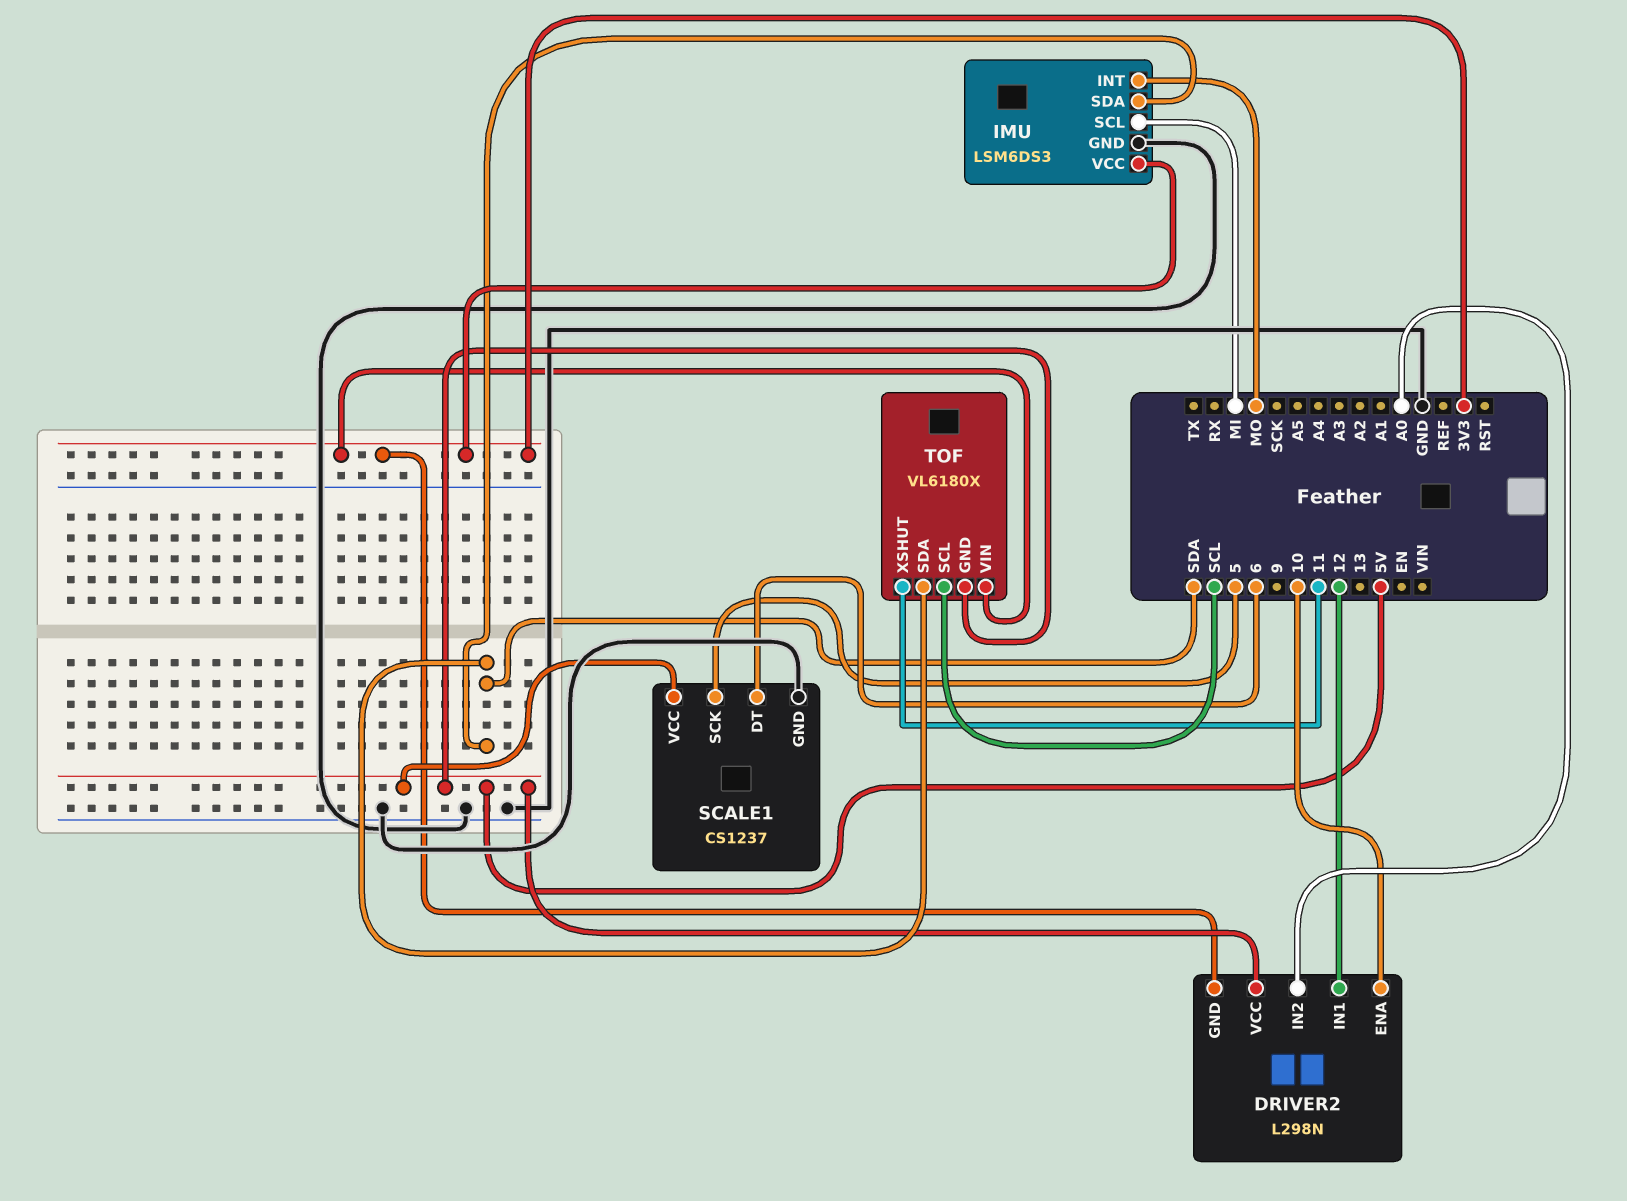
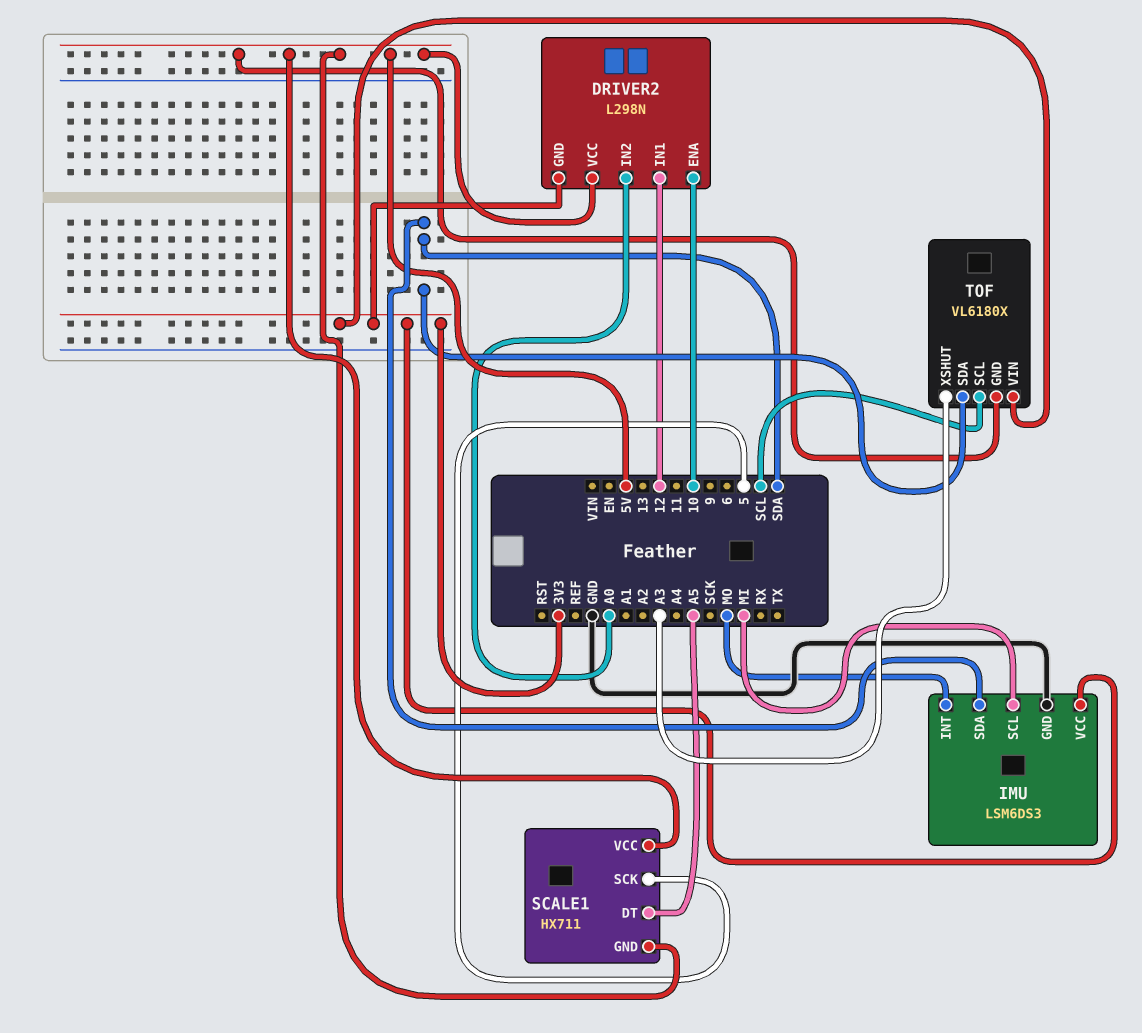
SCALE1: CS1237 -> HX711
SCALE1 pin DT: 6 -> A5
SCALE1 pin GND: GND -> 5V
TOF pin XSHUT: 11 -> A3

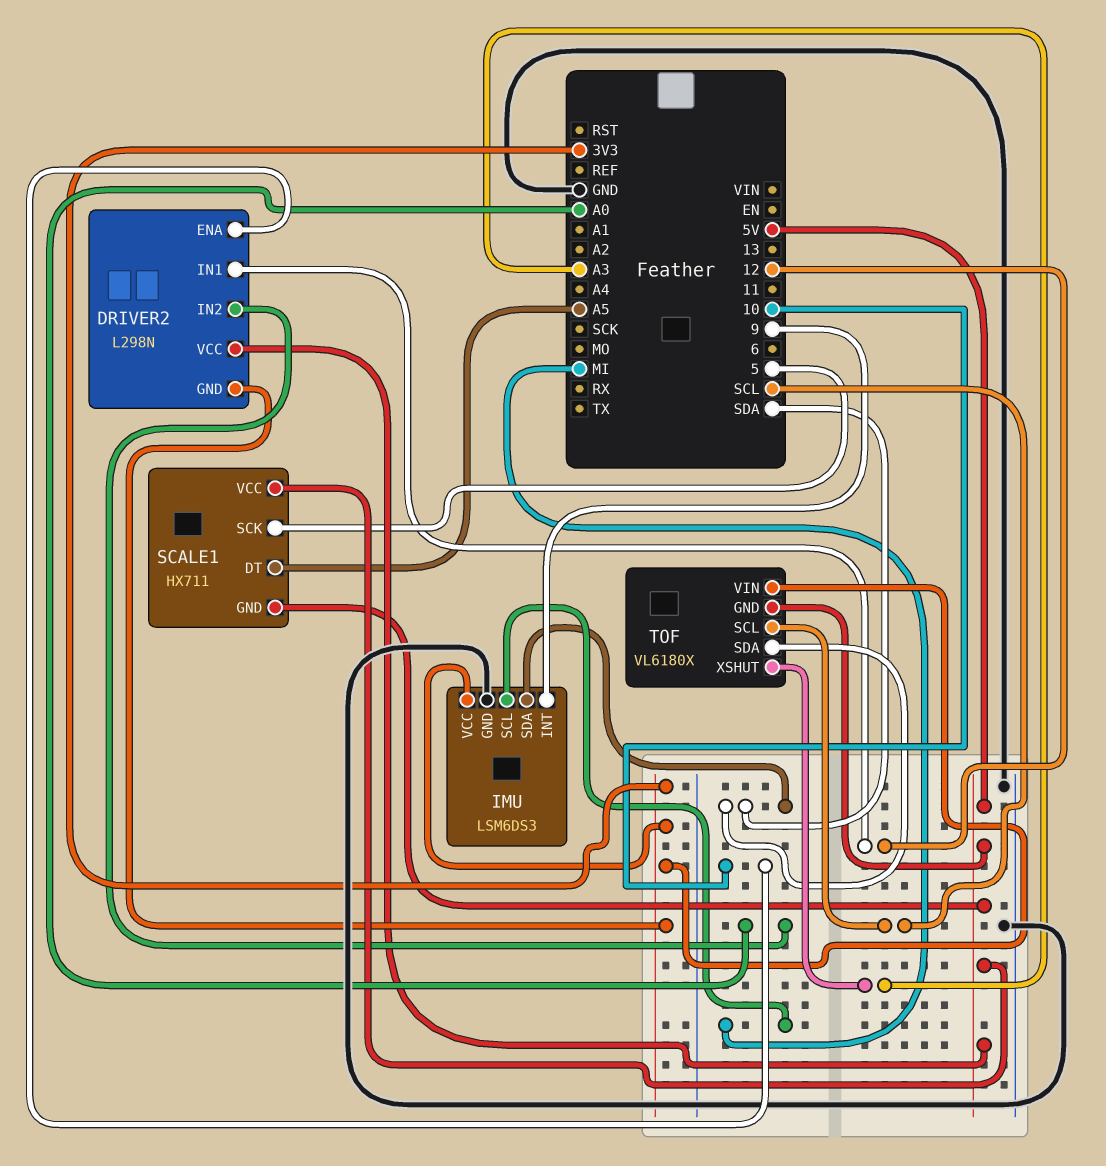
IMU pin INT: MO -> 9

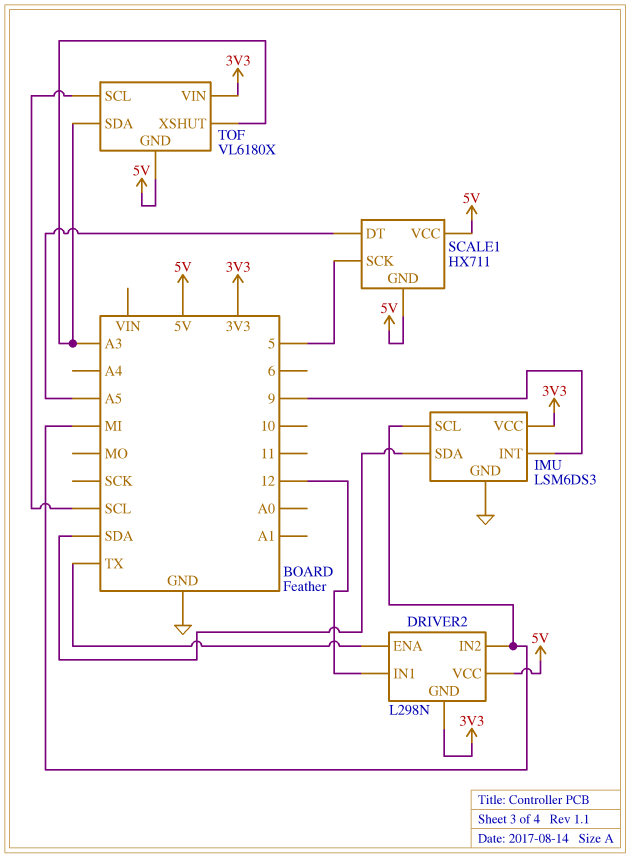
DRIVER2 pin ENA: 10 -> TX
DRIVER2 pin IN2: A0 -> MI
TOF pin SDA: SDA -> A3

